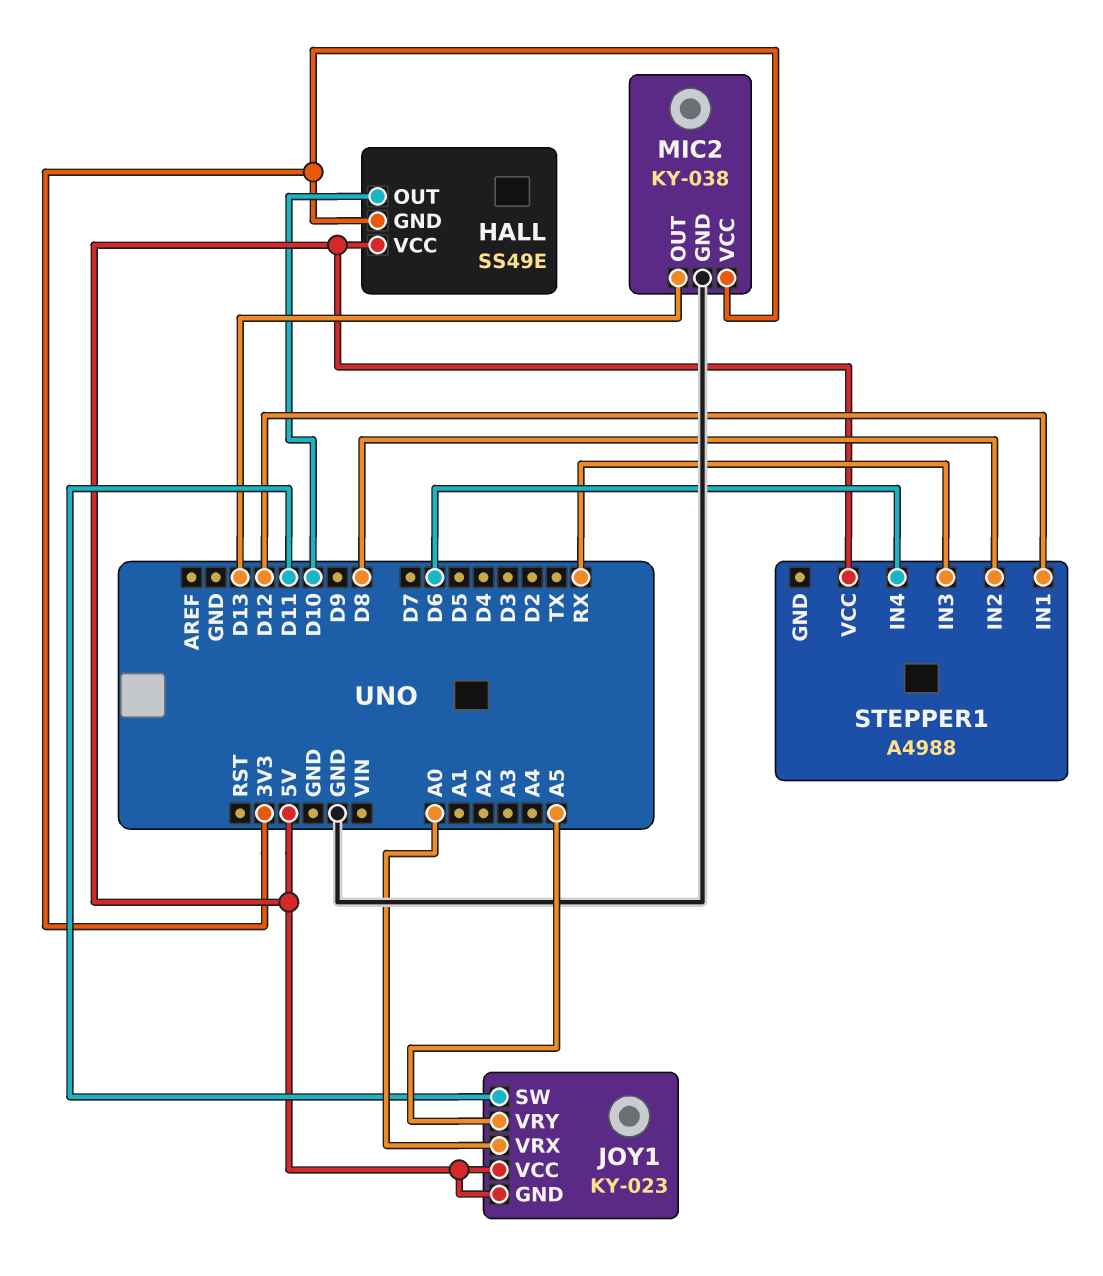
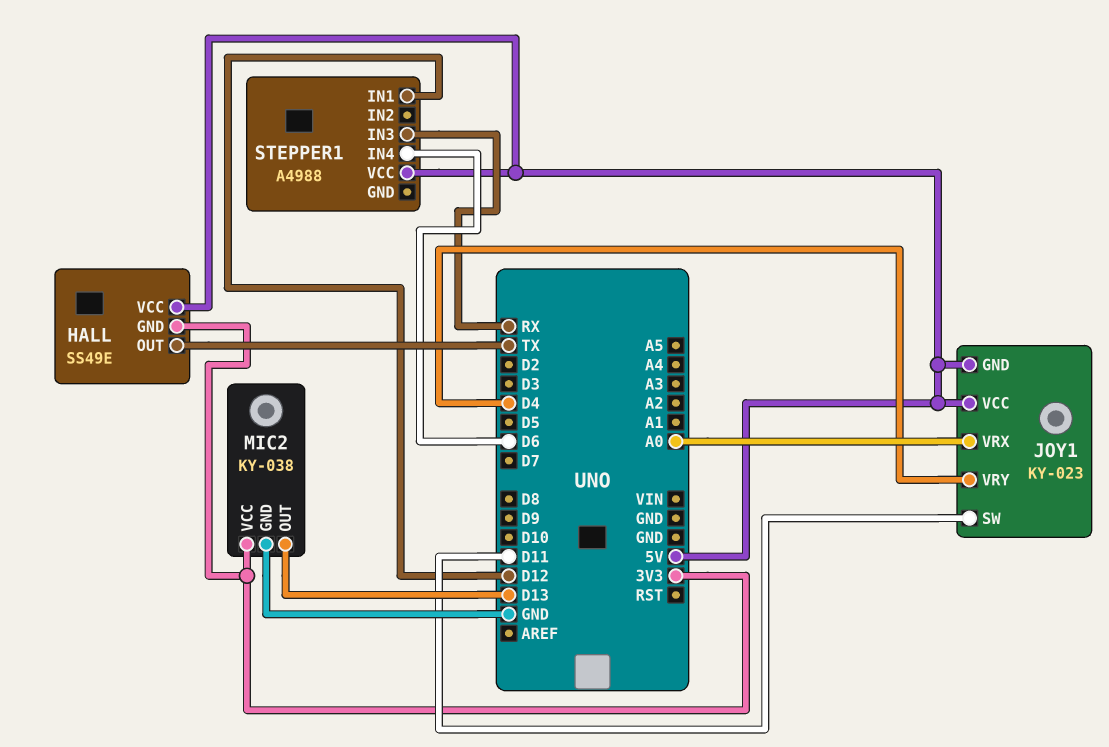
HALL pin OUT: D10 -> TX
JOY1 pin VRY: A5 -> D4
STEPPER1 pin IN2: D8 -> none

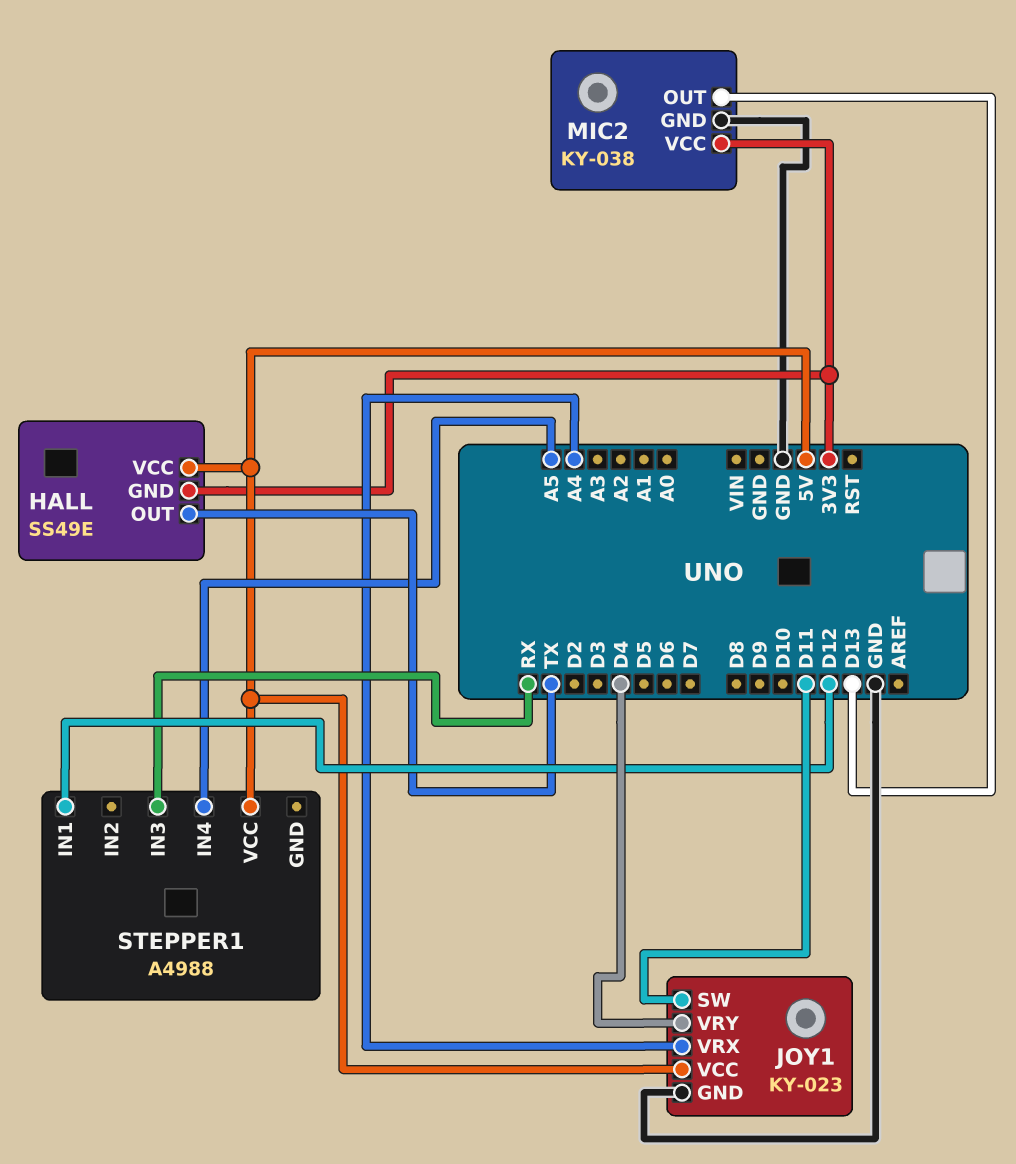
JOY1 pin GND: 5V -> GND
JOY1 pin VRX: A0 -> A4
STEPPER1 pin IN4: D6 -> A5

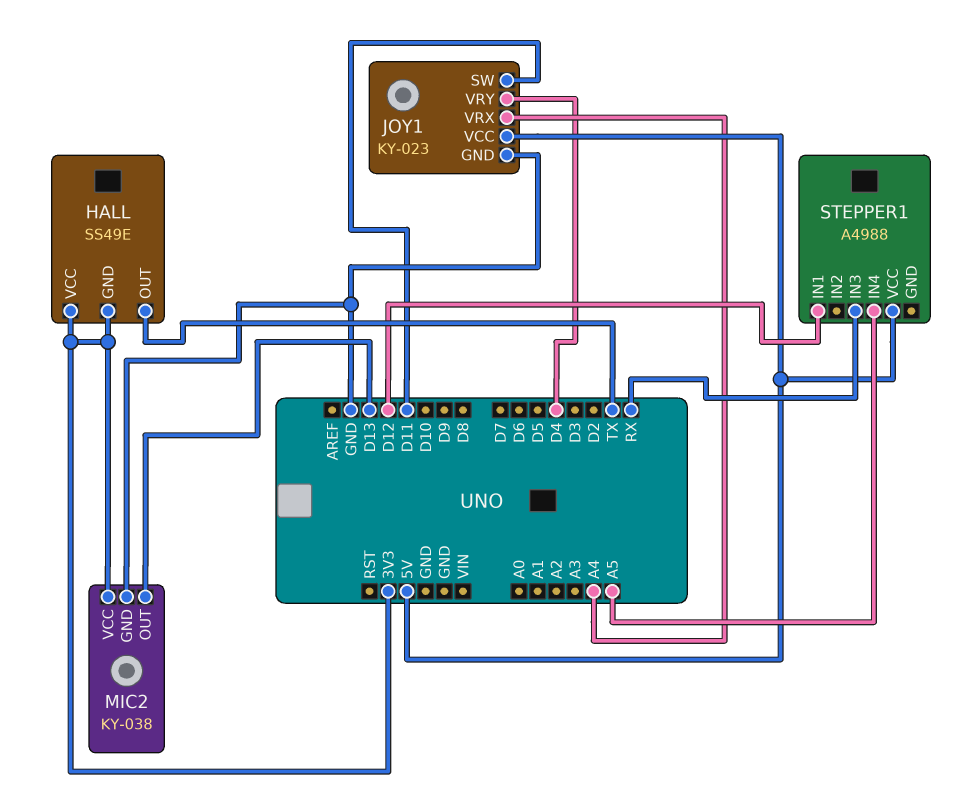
HALL pin VCC: 5V -> 3V3

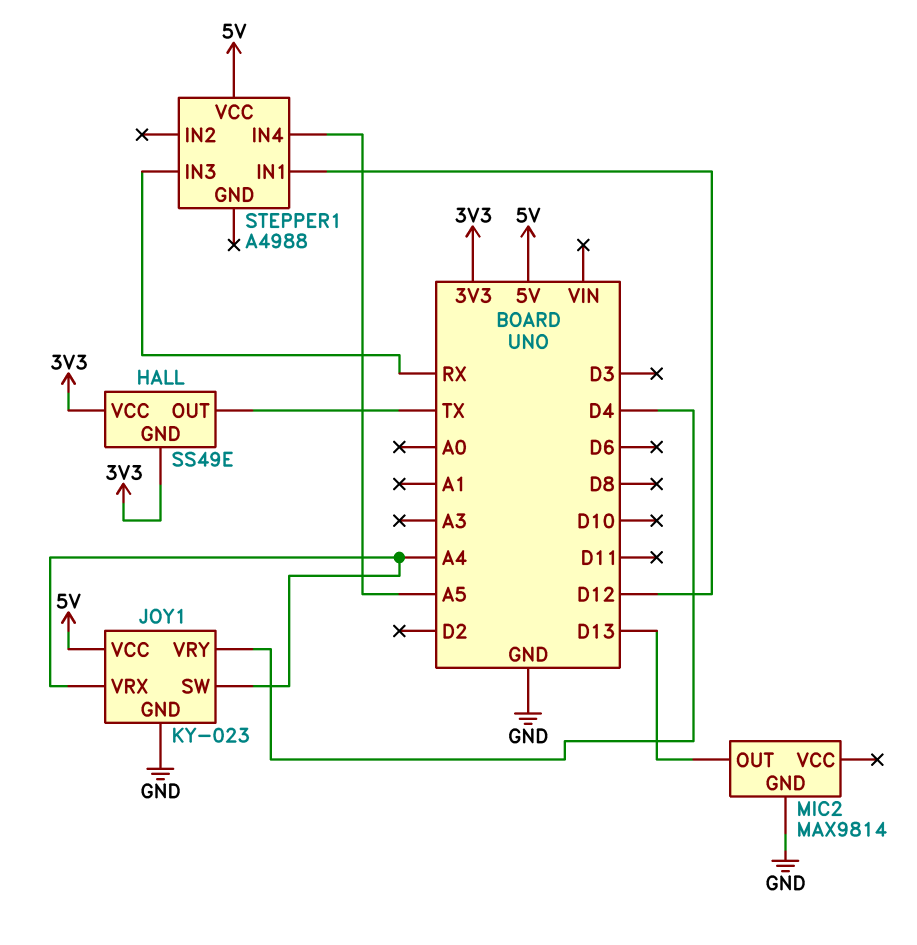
JOY1 pin SW: D11 -> A4
MIC2: KY-038 -> MAX9814
MIC2 pin VCC: 3V3 -> none

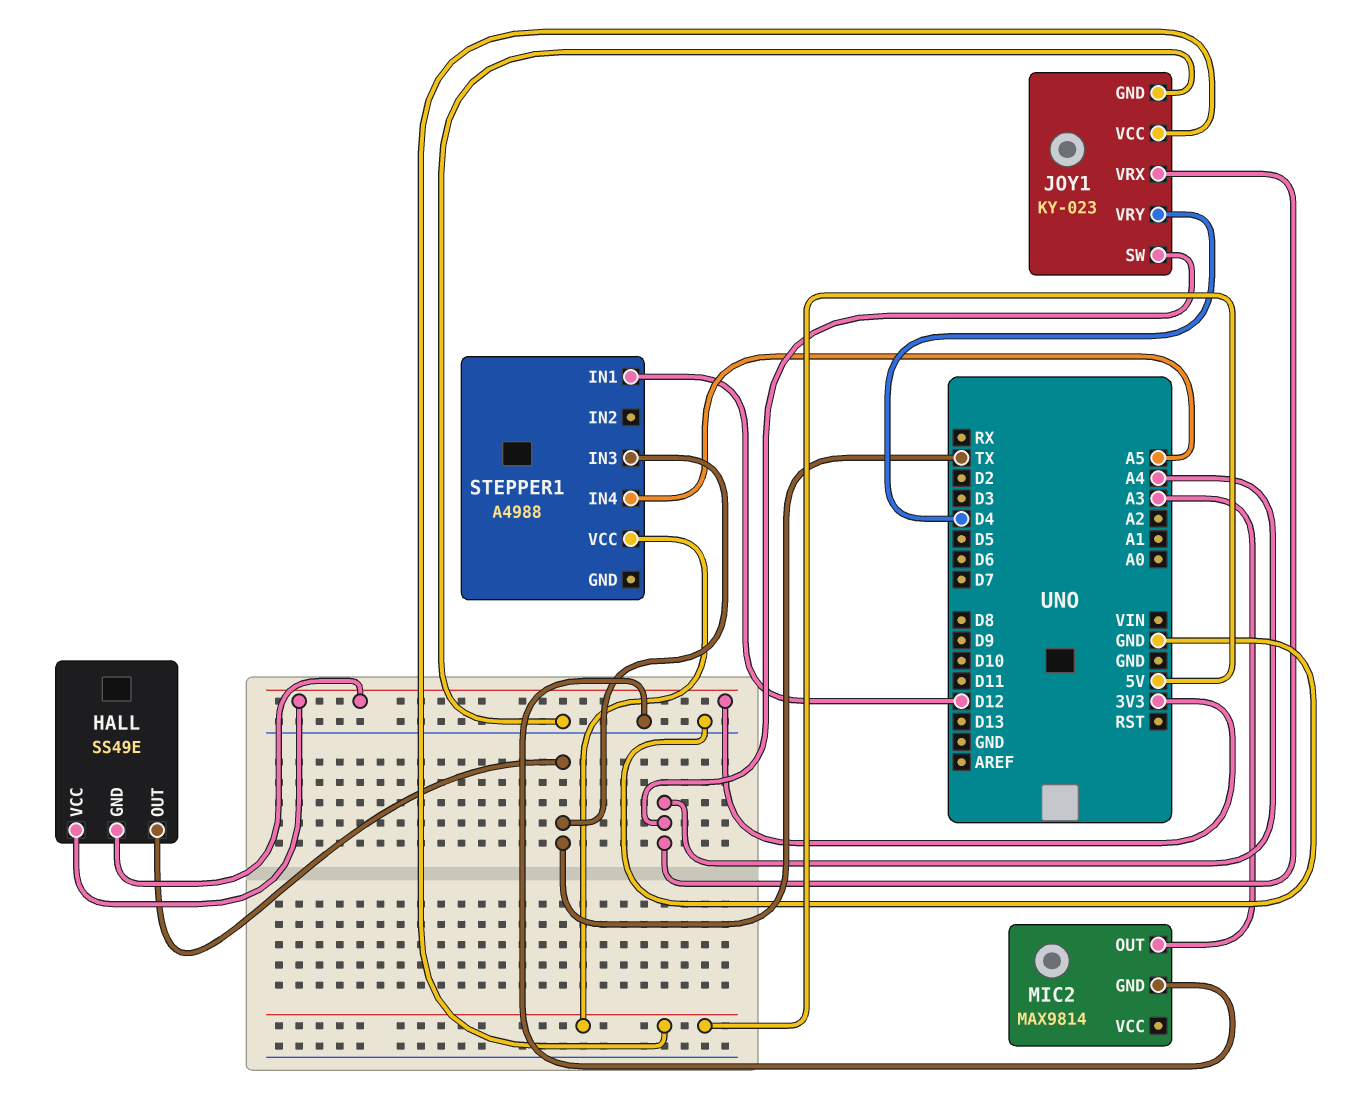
MIC2 pin OUT: D13 -> A3
STEPPER1 pin IN3: RX -> TX

